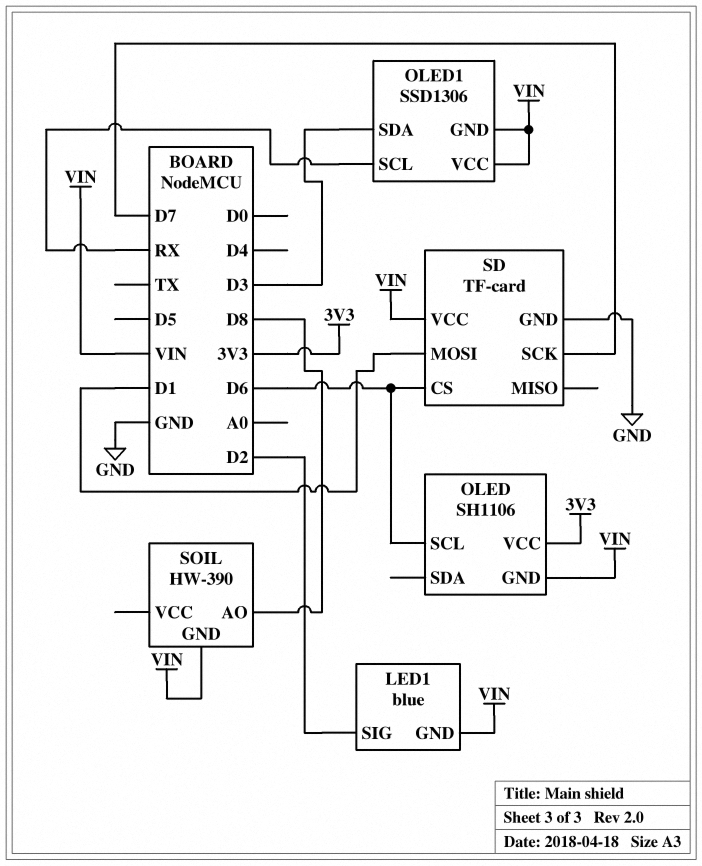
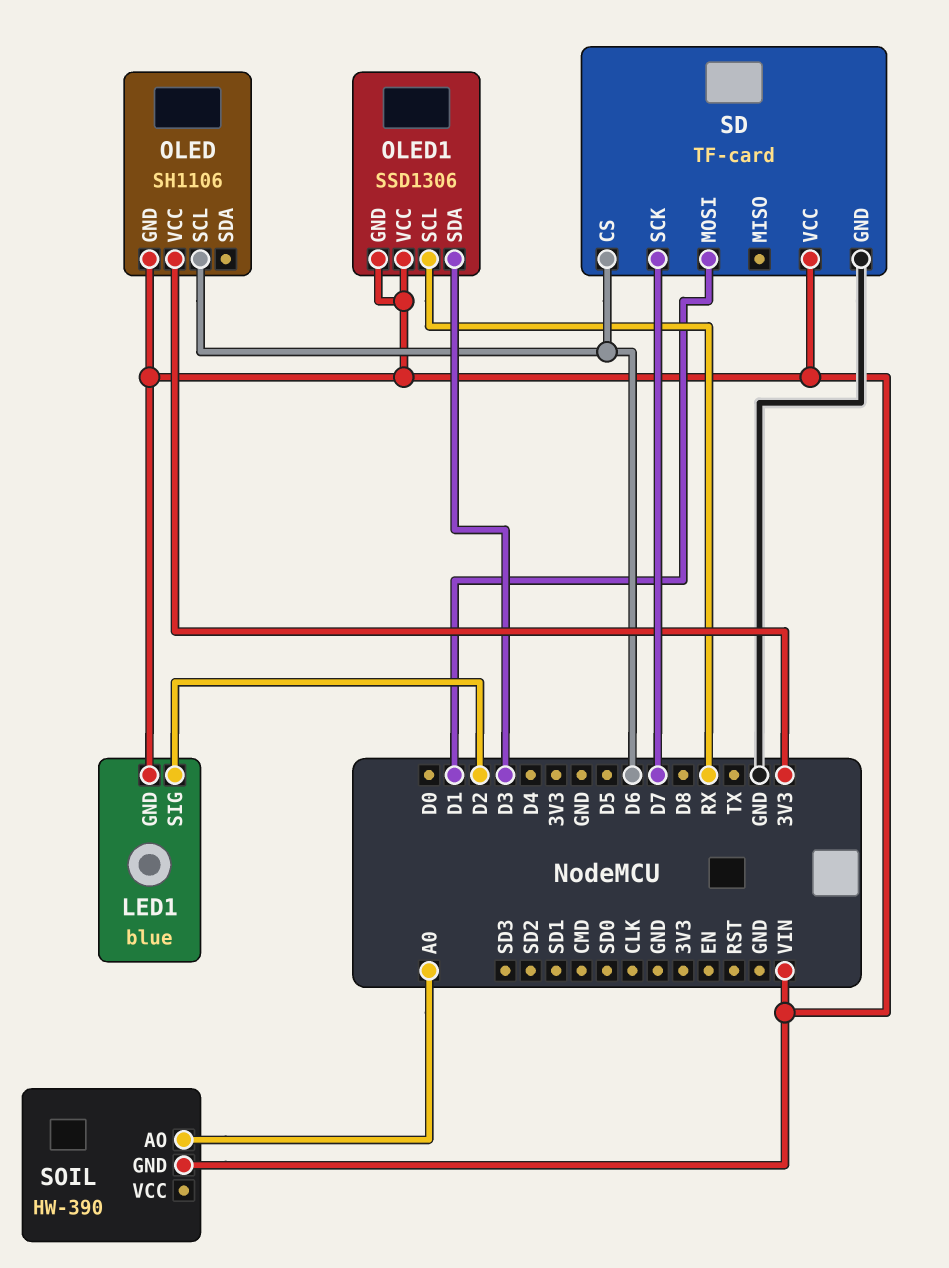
SOIL pin AO: D8 -> A0

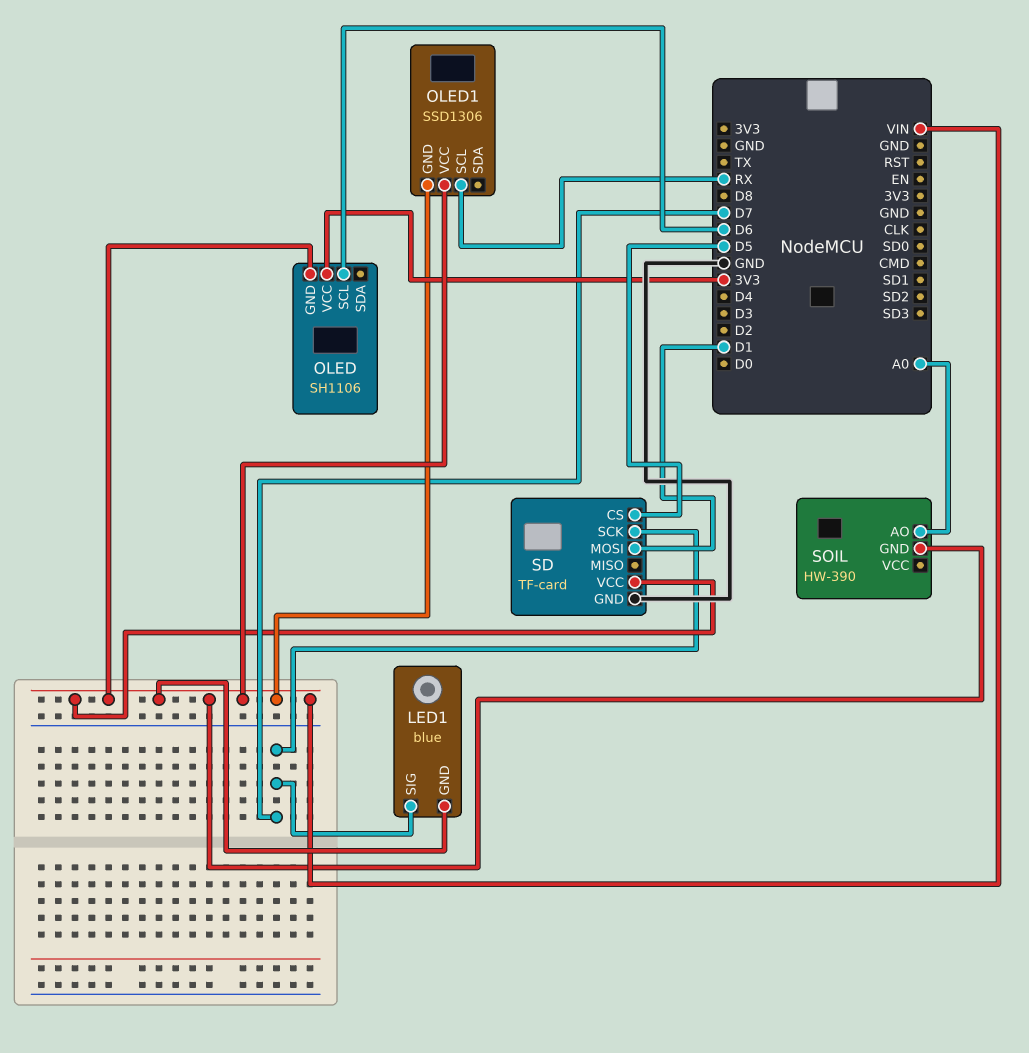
LED1 pin SIG: D2 -> D7
OLED1 pin SDA: D3 -> none
SD pin CS: D6 -> D5

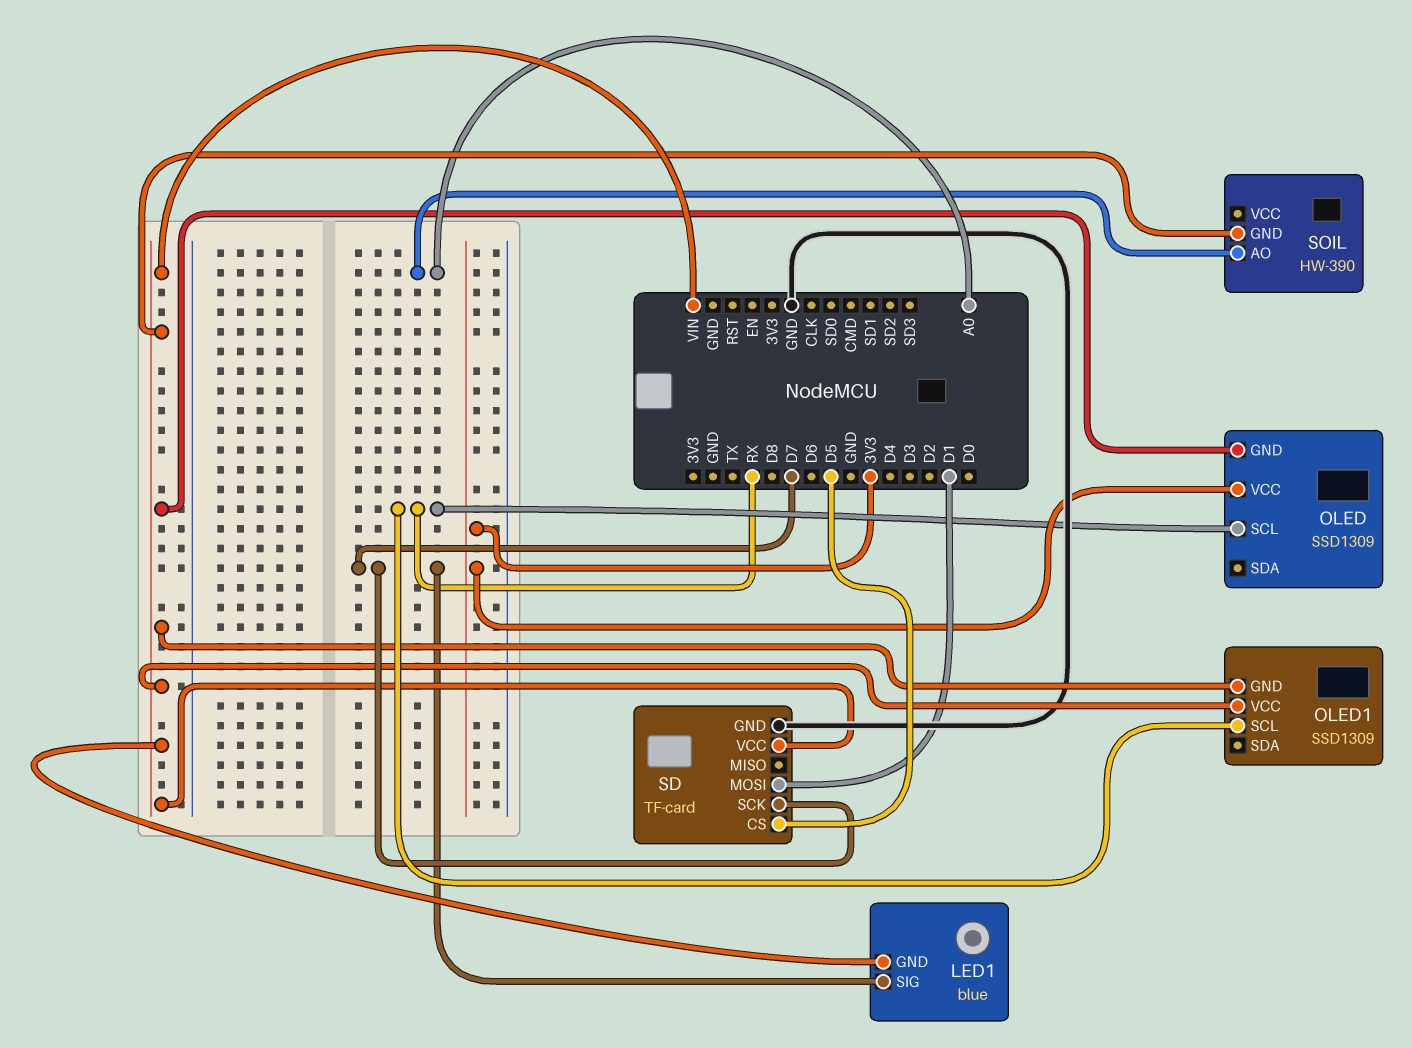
OLED: SH1106 -> SSD1309
OLED pin SCL: D6 -> RX
OLED1: SSD1306 -> SSD1309

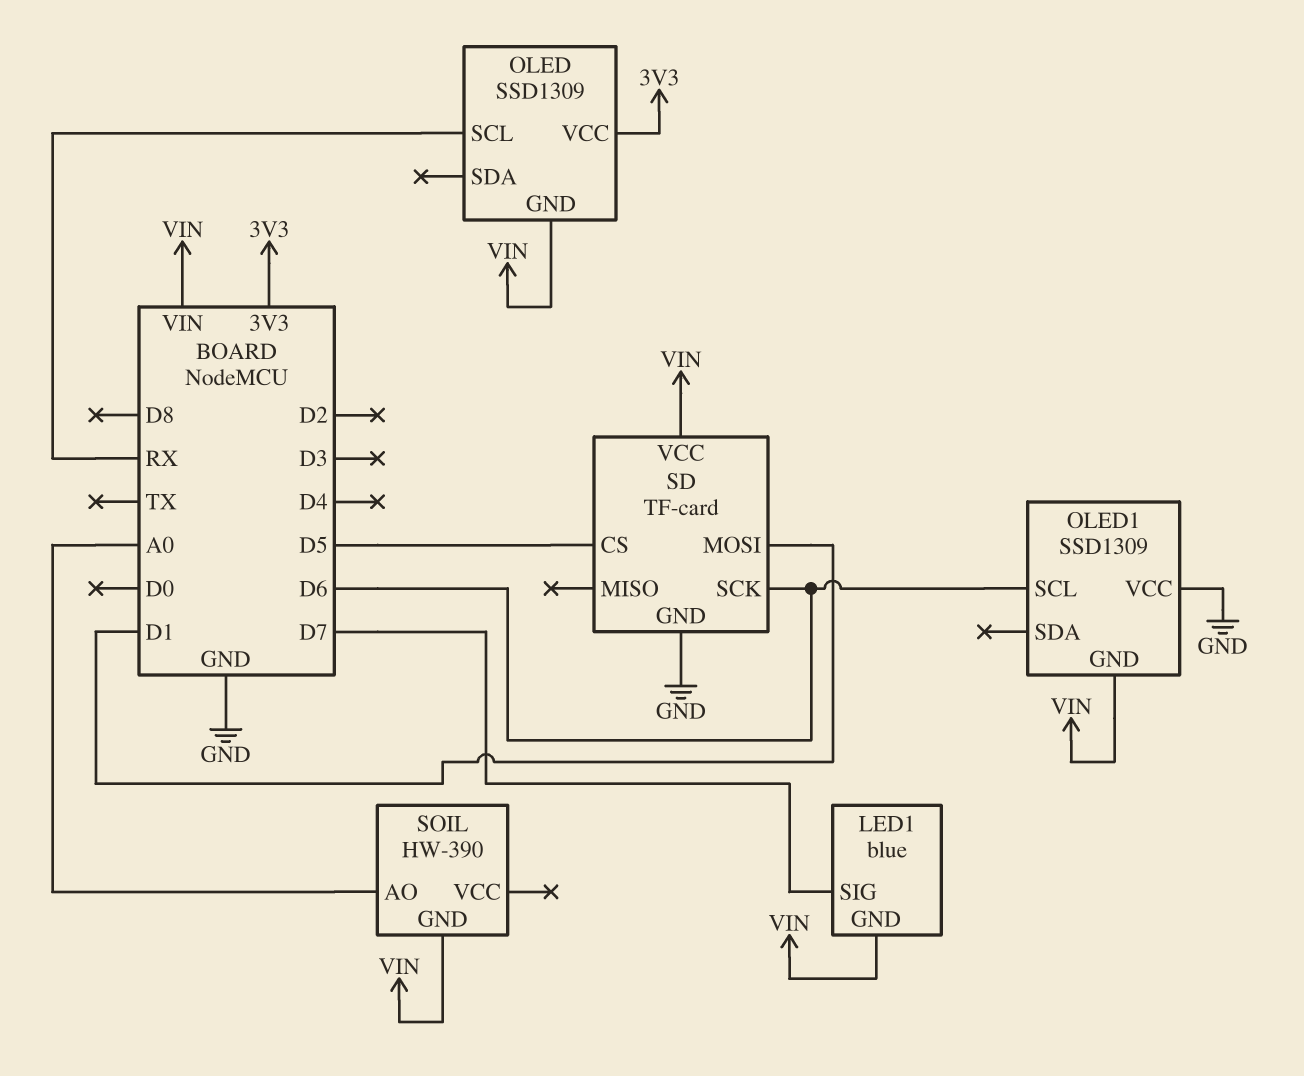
OLED1 pin SCL: RX -> D6
OLED1 pin VCC: VIN -> GND
SD pin SCK: D7 -> D6

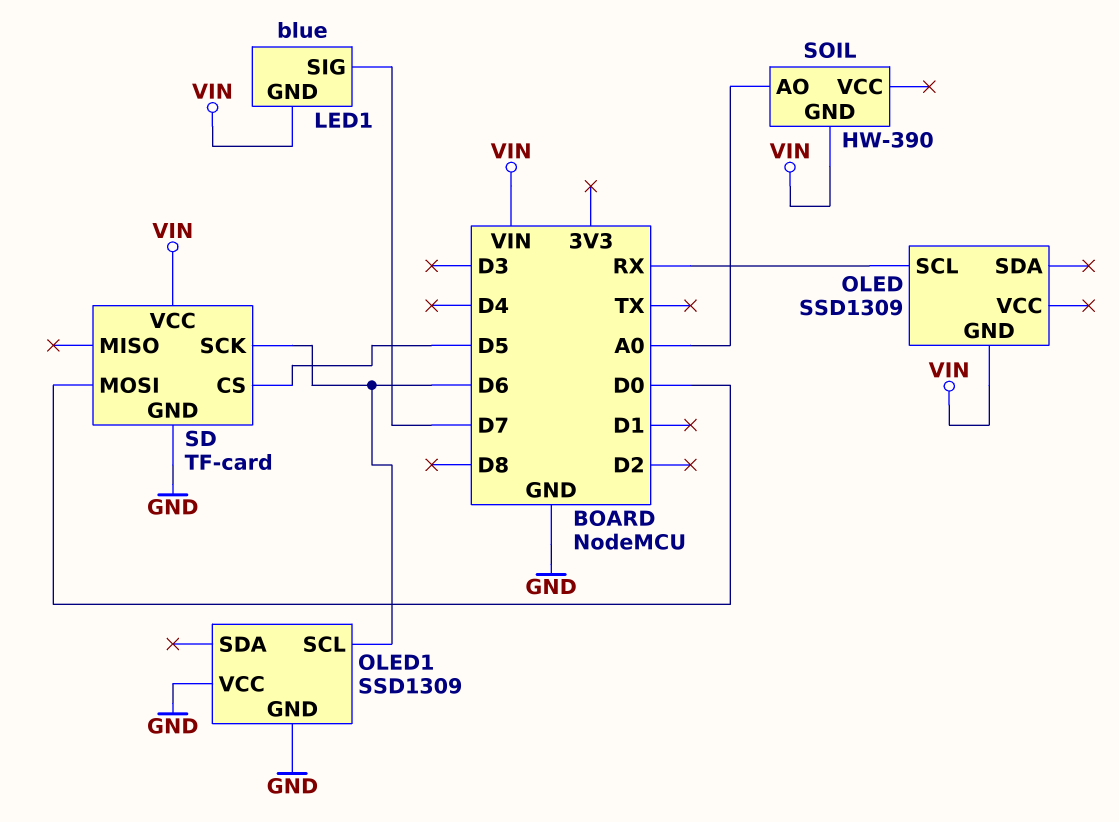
OLED pin VCC: 3V3 -> none
OLED1 pin GND: VIN -> GND
SD pin MOSI: D1 -> D0

